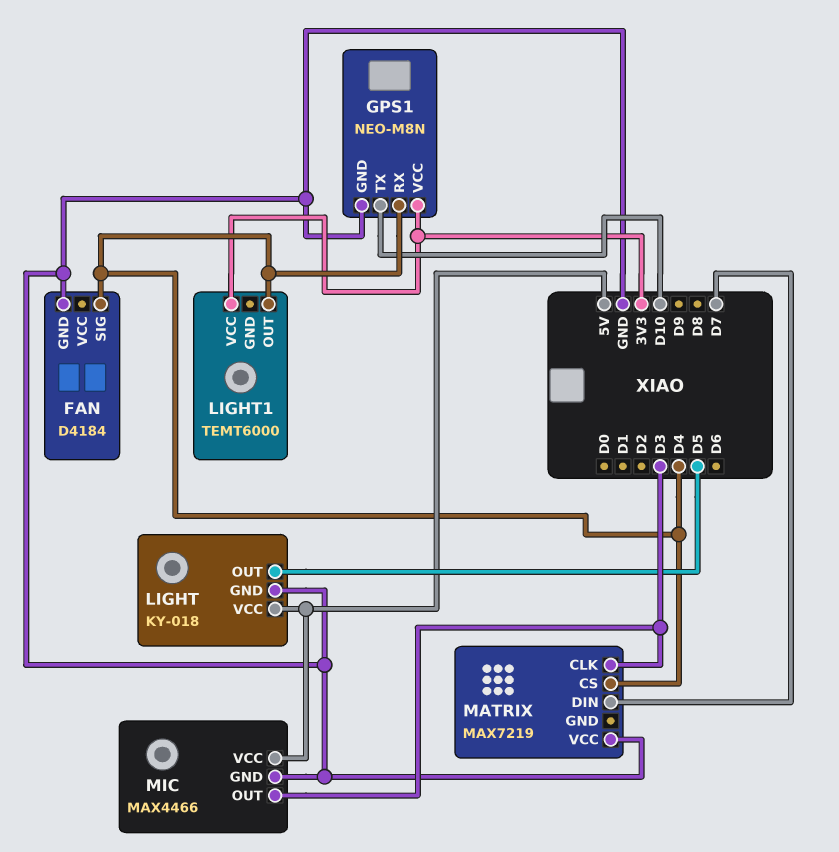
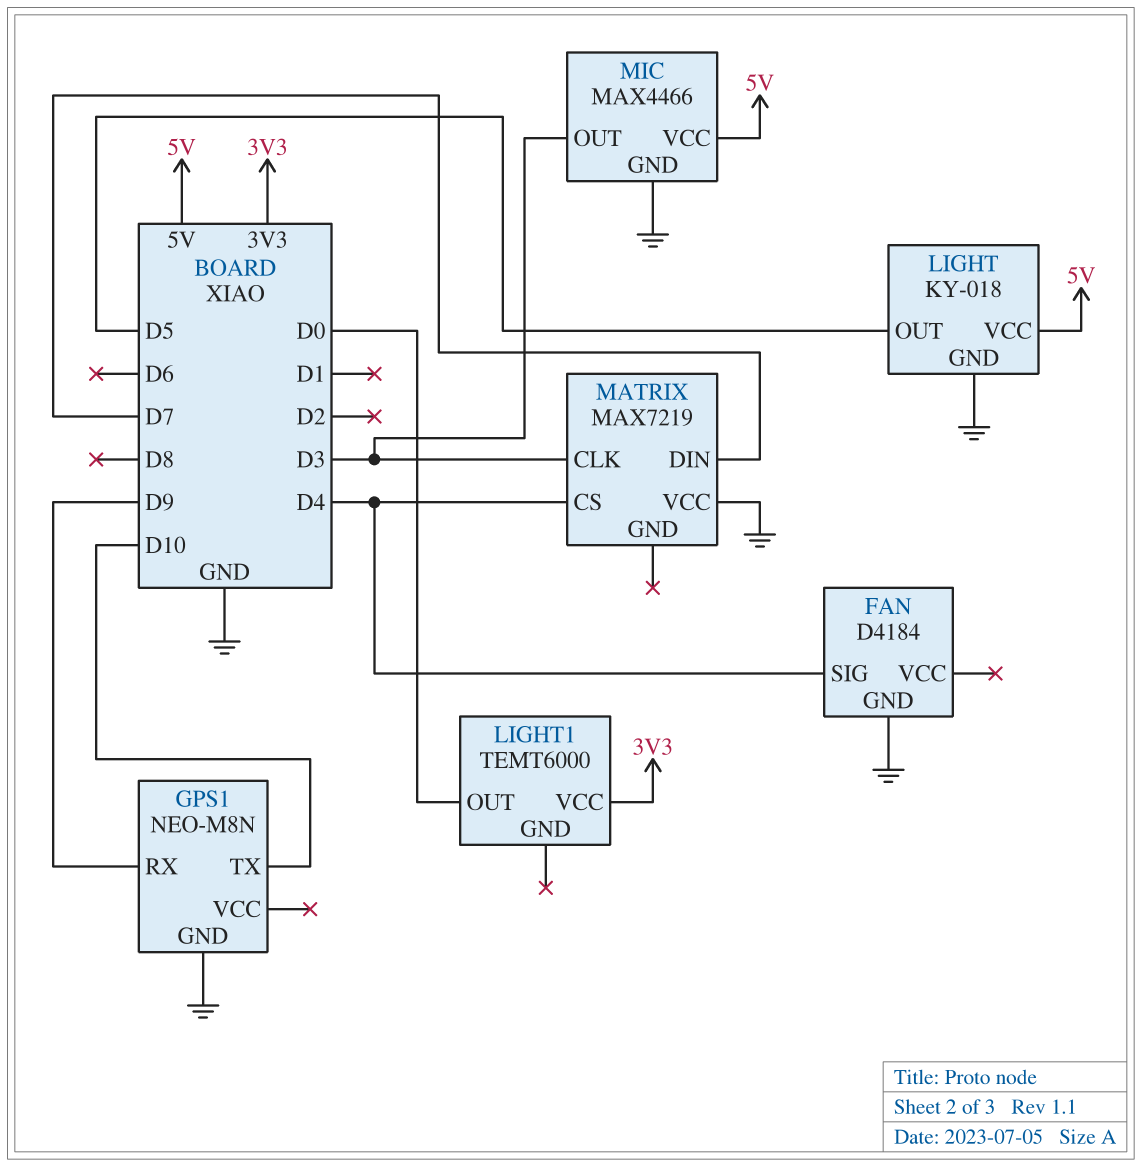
GPS1 pin RX: D4 -> D9
GPS1 pin VCC: 3V3 -> none
LIGHT1 pin OUT: D4 -> D0

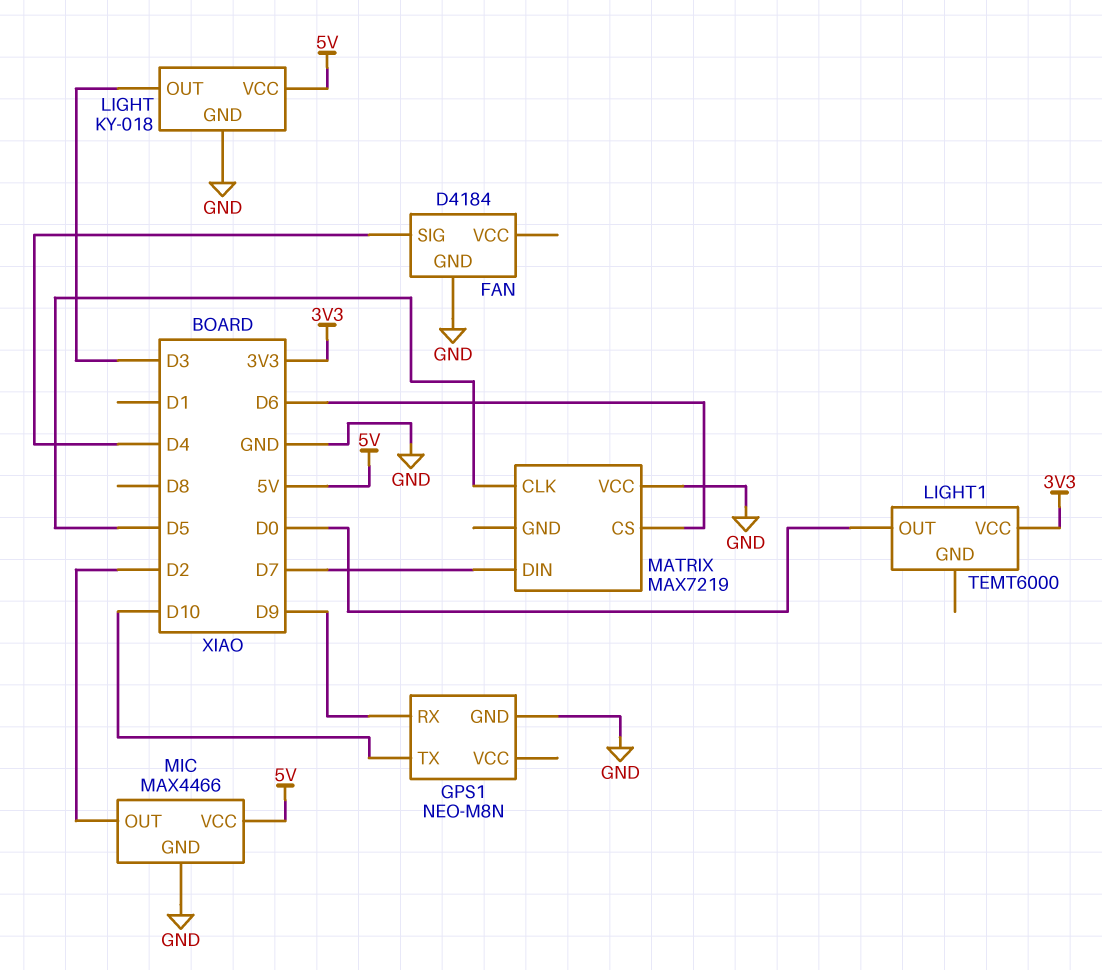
LIGHT pin OUT: D5 -> D3
MATRIX pin CLK: D3 -> D5
MATRIX pin CS: D4 -> D6
MIC pin OUT: D3 -> D2

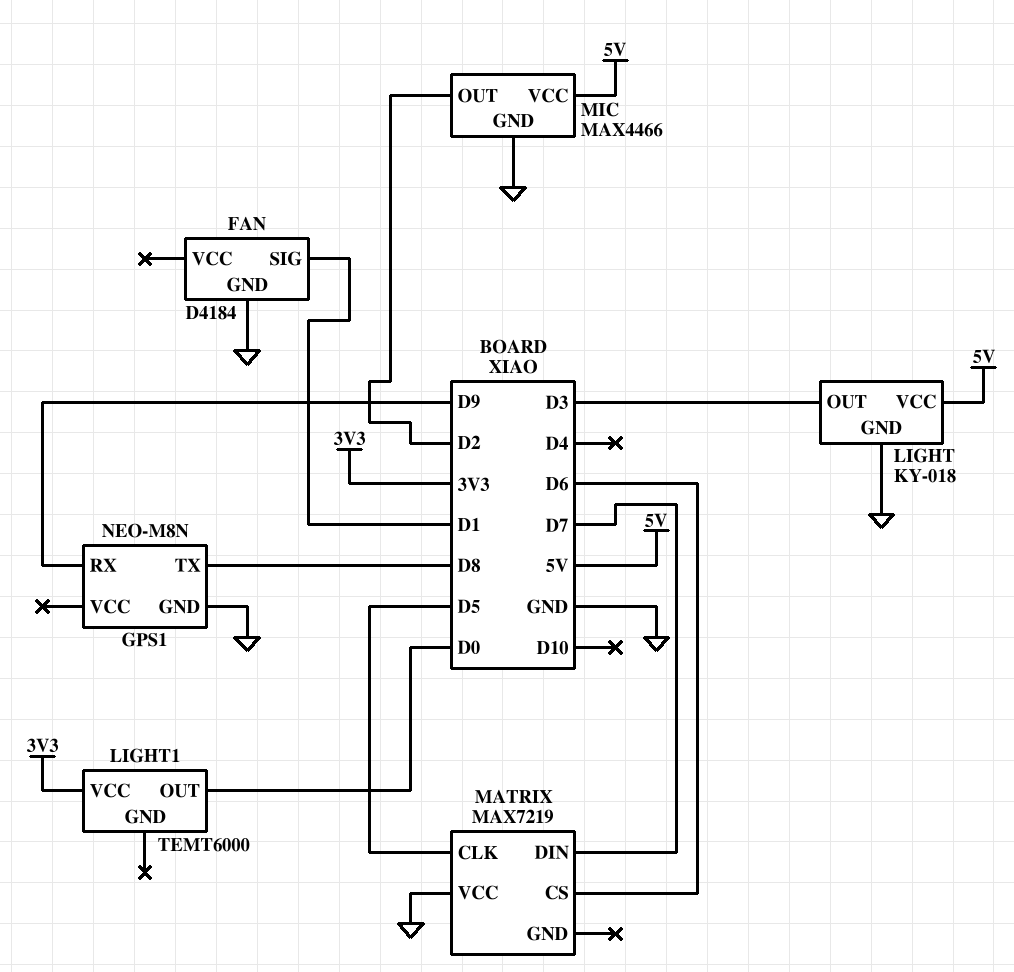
FAN pin SIG: D4 -> D1
GPS1 pin TX: D10 -> D8

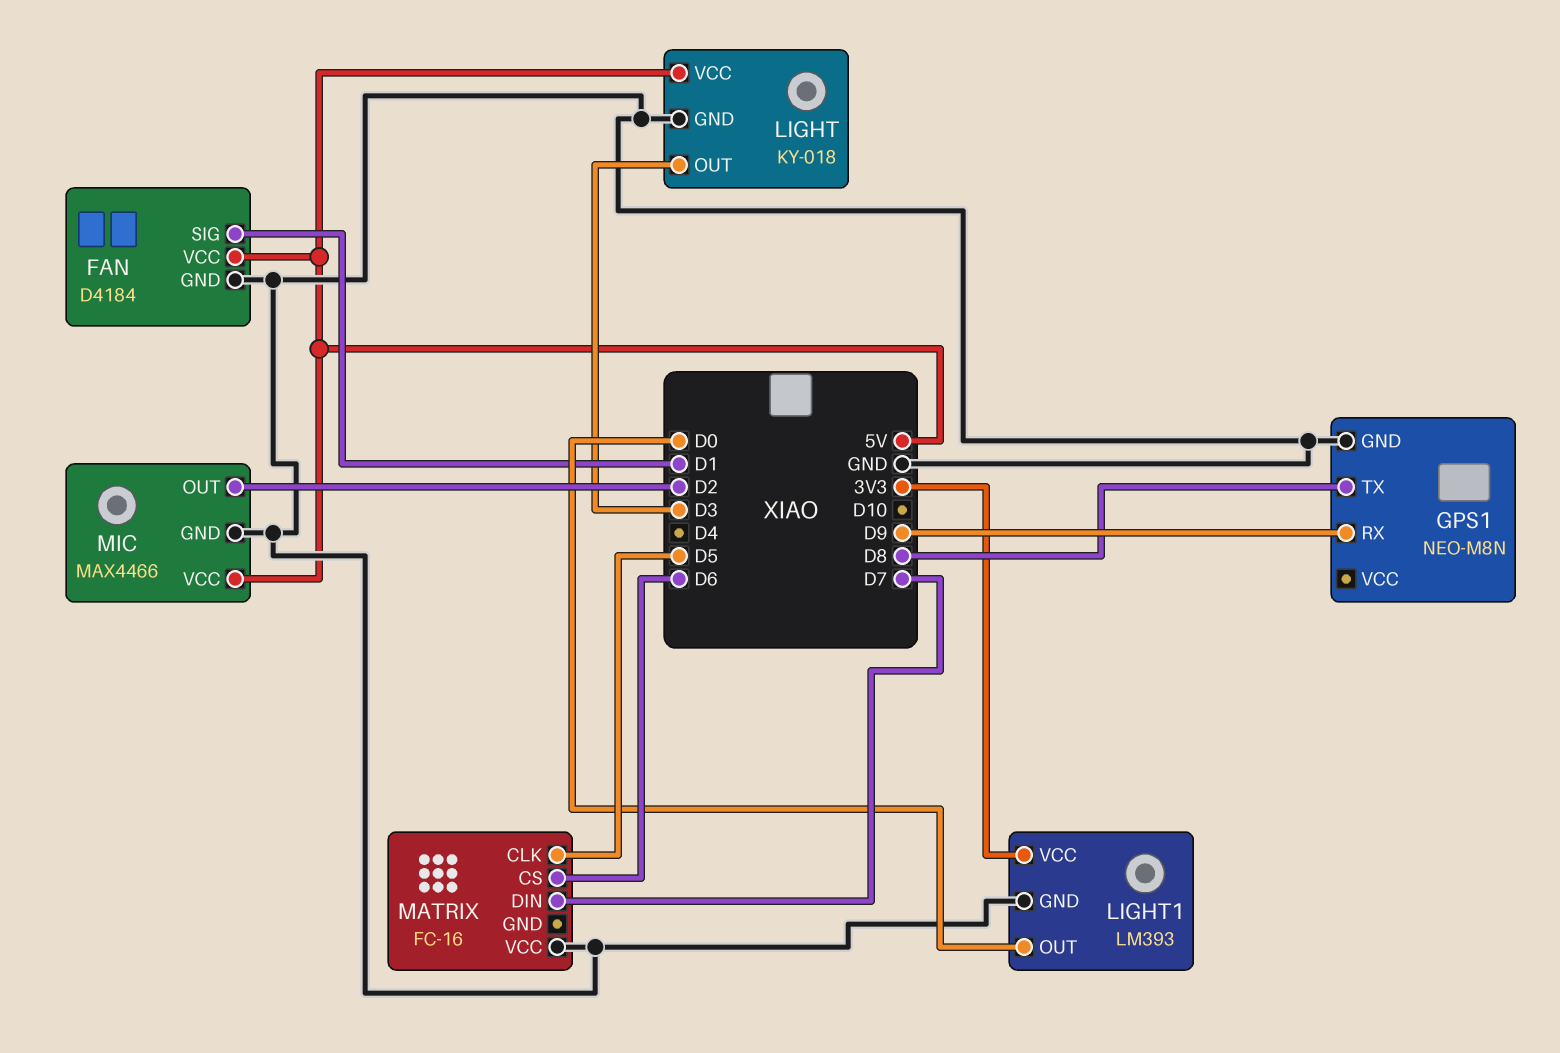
FAN pin VCC: none -> 5V
LIGHT1: TEMT6000 -> LM393
LIGHT1 pin GND: none -> GND
MATRIX: MAX7219 -> FC-16

